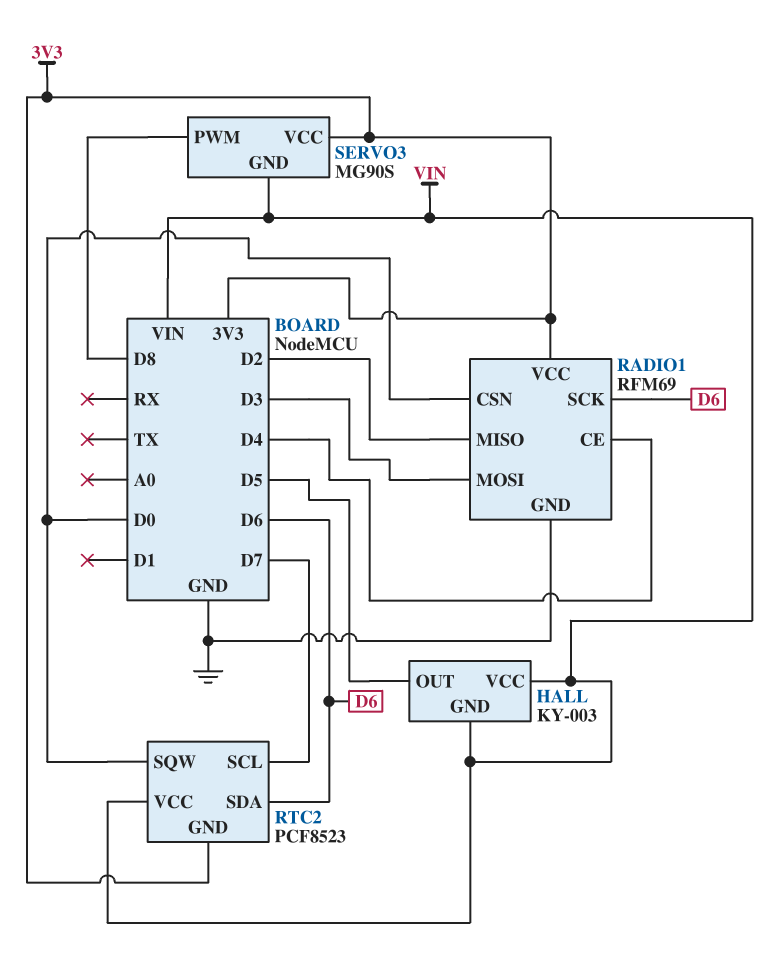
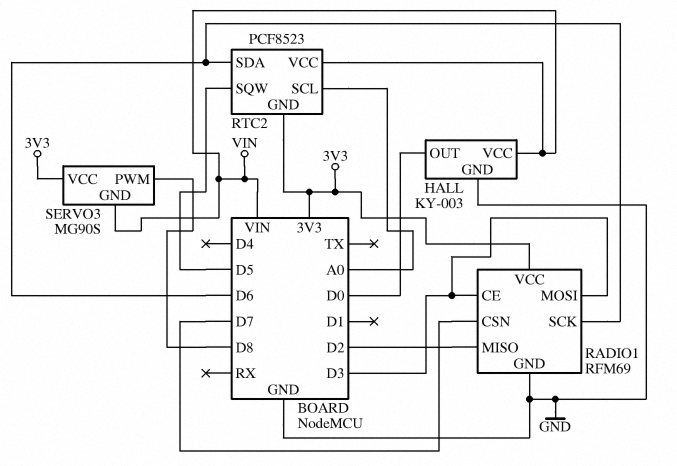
HALL pin GND: VIN -> GND
HALL pin OUT: D5 -> D0
RADIO1 pin CE: D4 -> D3
RADIO1 pin CSN: D0 -> D7
RTC2 pin SCL: D7 -> A0
RTC2 pin SQW: D0 -> D5

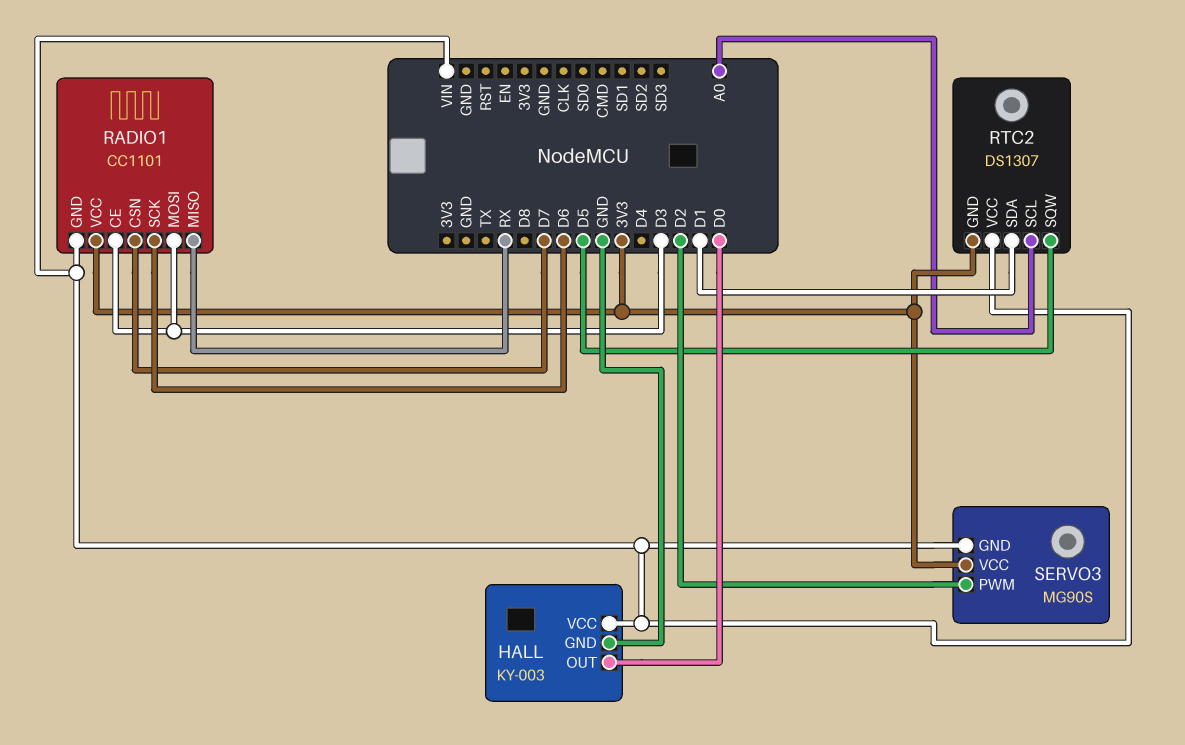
RADIO1: RFM69 -> CC1101
RADIO1 pin GND: GND -> VIN
RADIO1 pin MISO: D2 -> RX
RTC2: PCF8523 -> DS1307
RTC2 pin SDA: D6 -> D1
SERVO3 pin PWM: D8 -> D2

